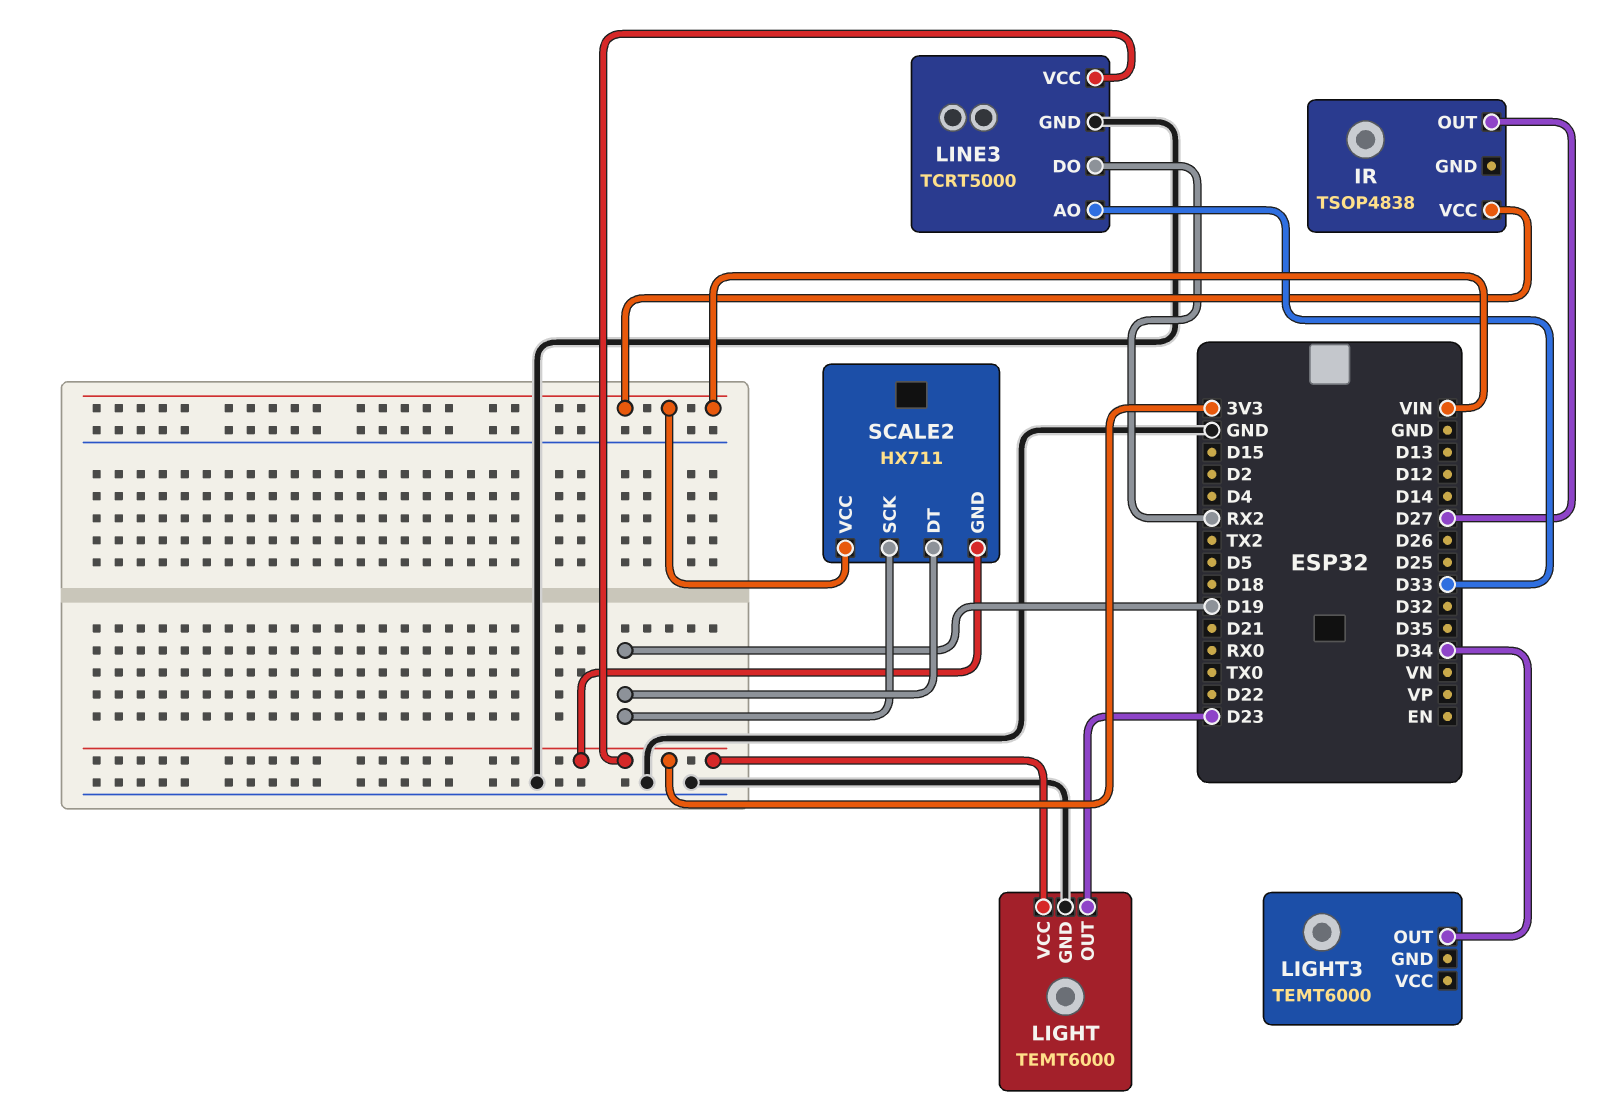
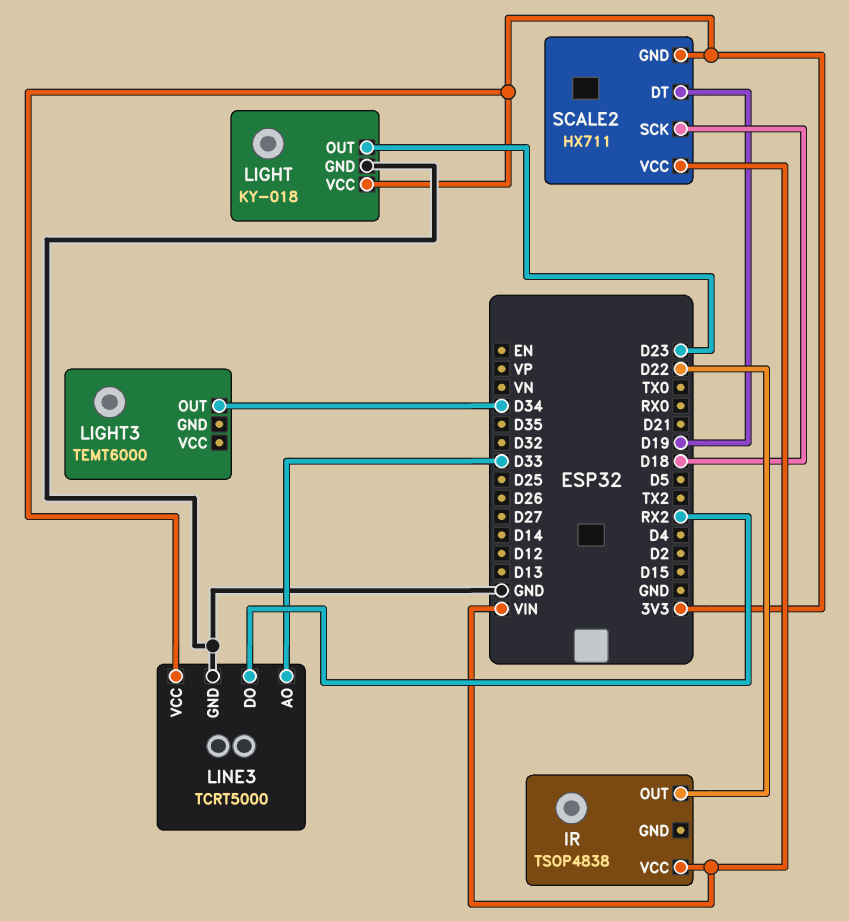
IR pin OUT: D27 -> D22
LIGHT: TEMT6000 -> KY-018
SCALE2 pin SCK: D19 -> D18

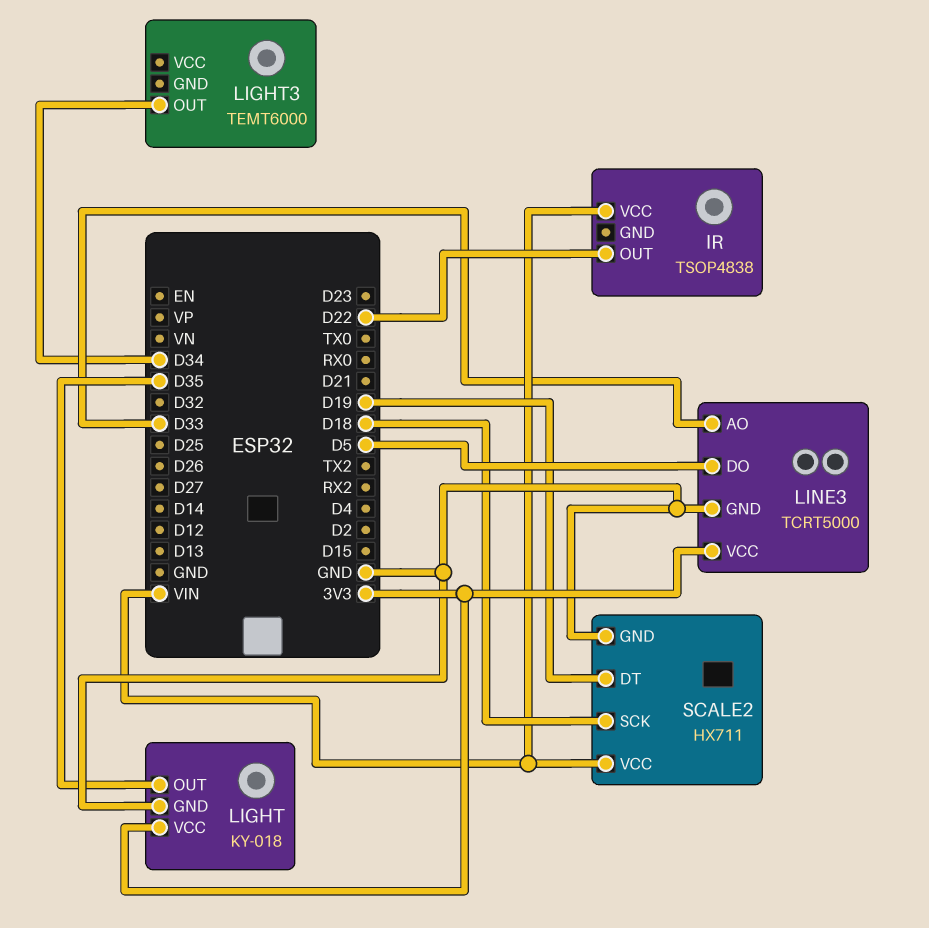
LIGHT pin OUT: D23 -> D35
LINE3 pin DO: RX2 -> D5
SCALE2 pin GND: 3V3 -> GND

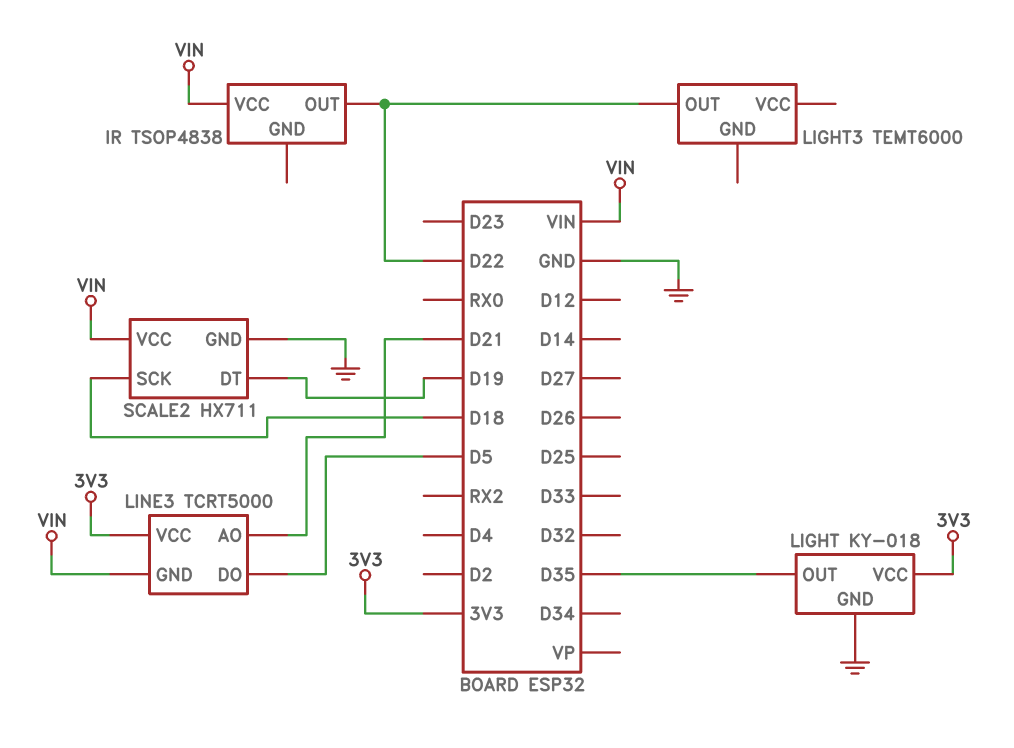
LIGHT3 pin OUT: D34 -> D22
LINE3 pin AO: D33 -> D21
LINE3 pin GND: GND -> VIN

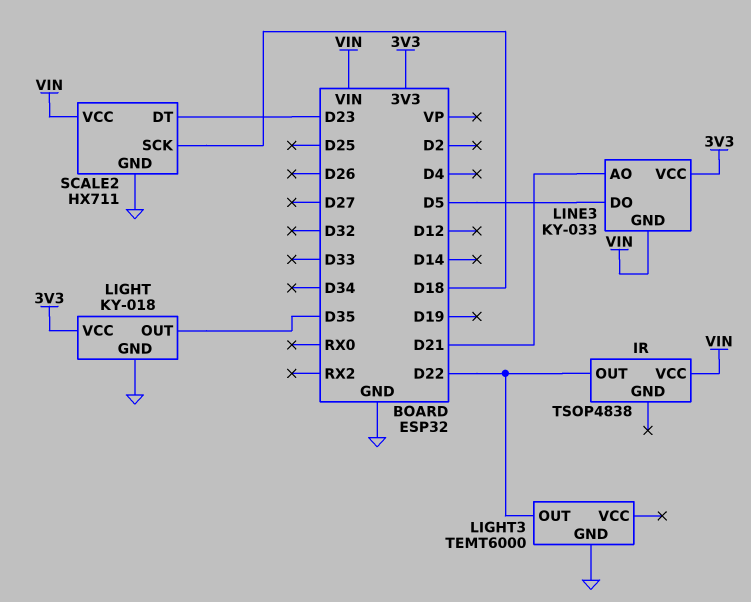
LIGHT3 pin GND: none -> GND
LINE3: TCRT5000 -> KY-033
SCALE2 pin DT: D19 -> D23

